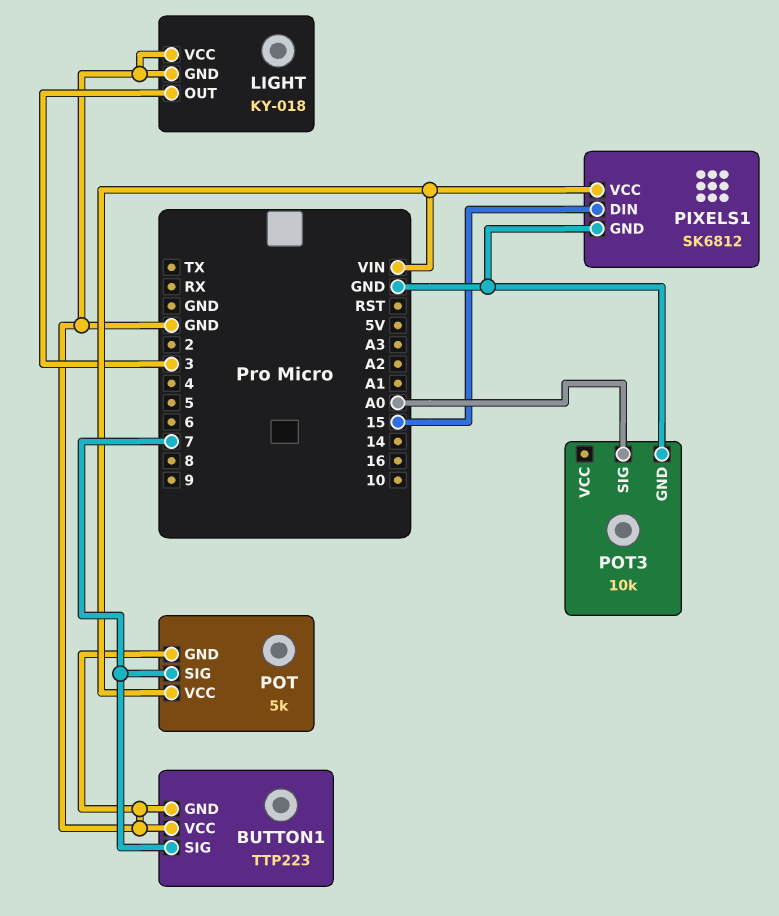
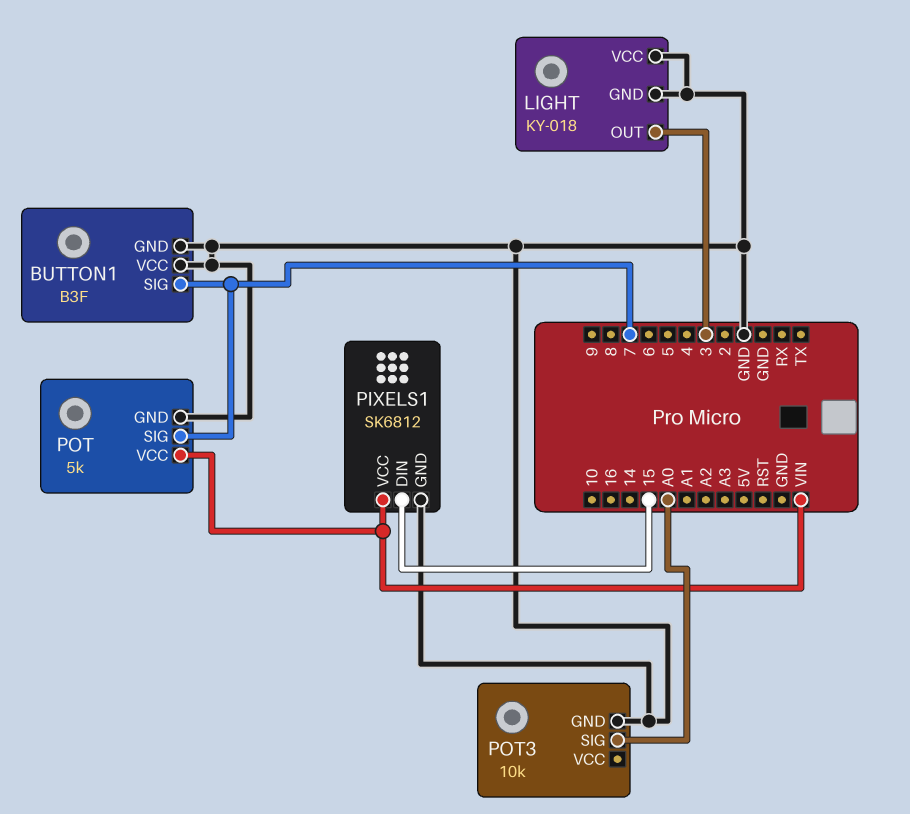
BUTTON1: TTP223 -> B3F

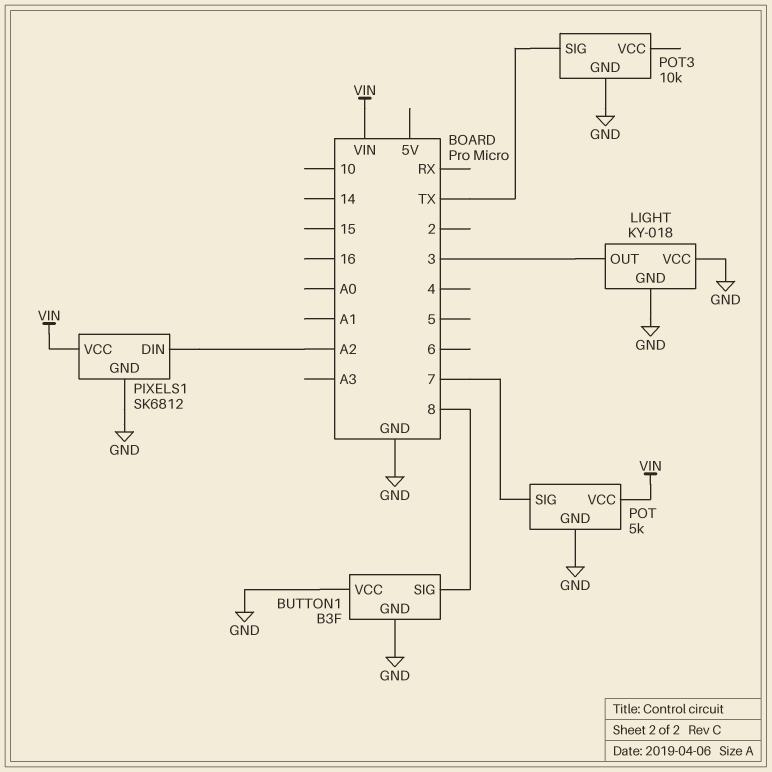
BUTTON1 pin SIG: 7 -> 8
PIXELS1 pin DIN: 15 -> A2
POT3 pin SIG: A0 -> TX

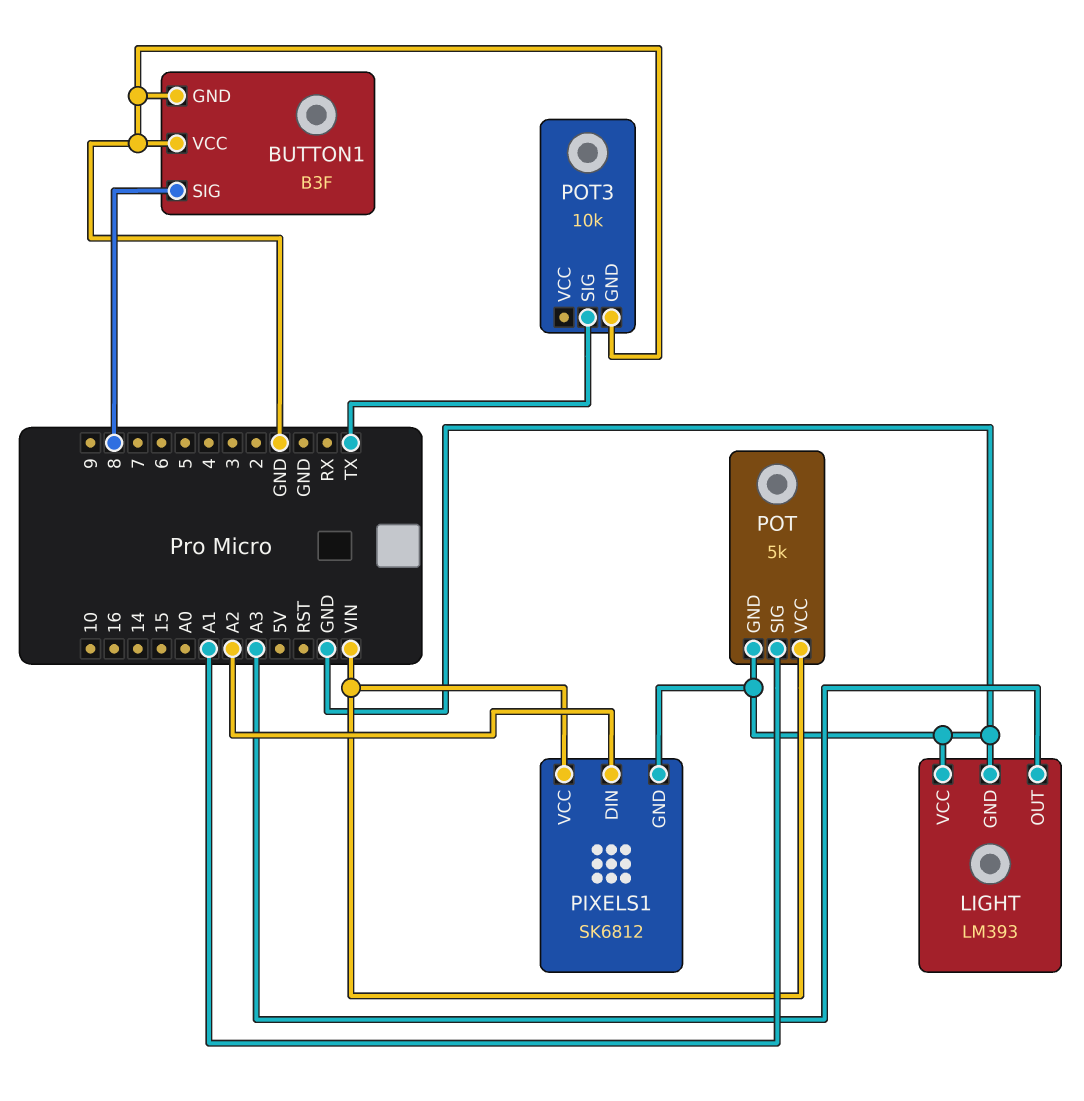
LIGHT: KY-018 -> LM393
LIGHT pin OUT: 3 -> A3
POT pin SIG: 7 -> A1

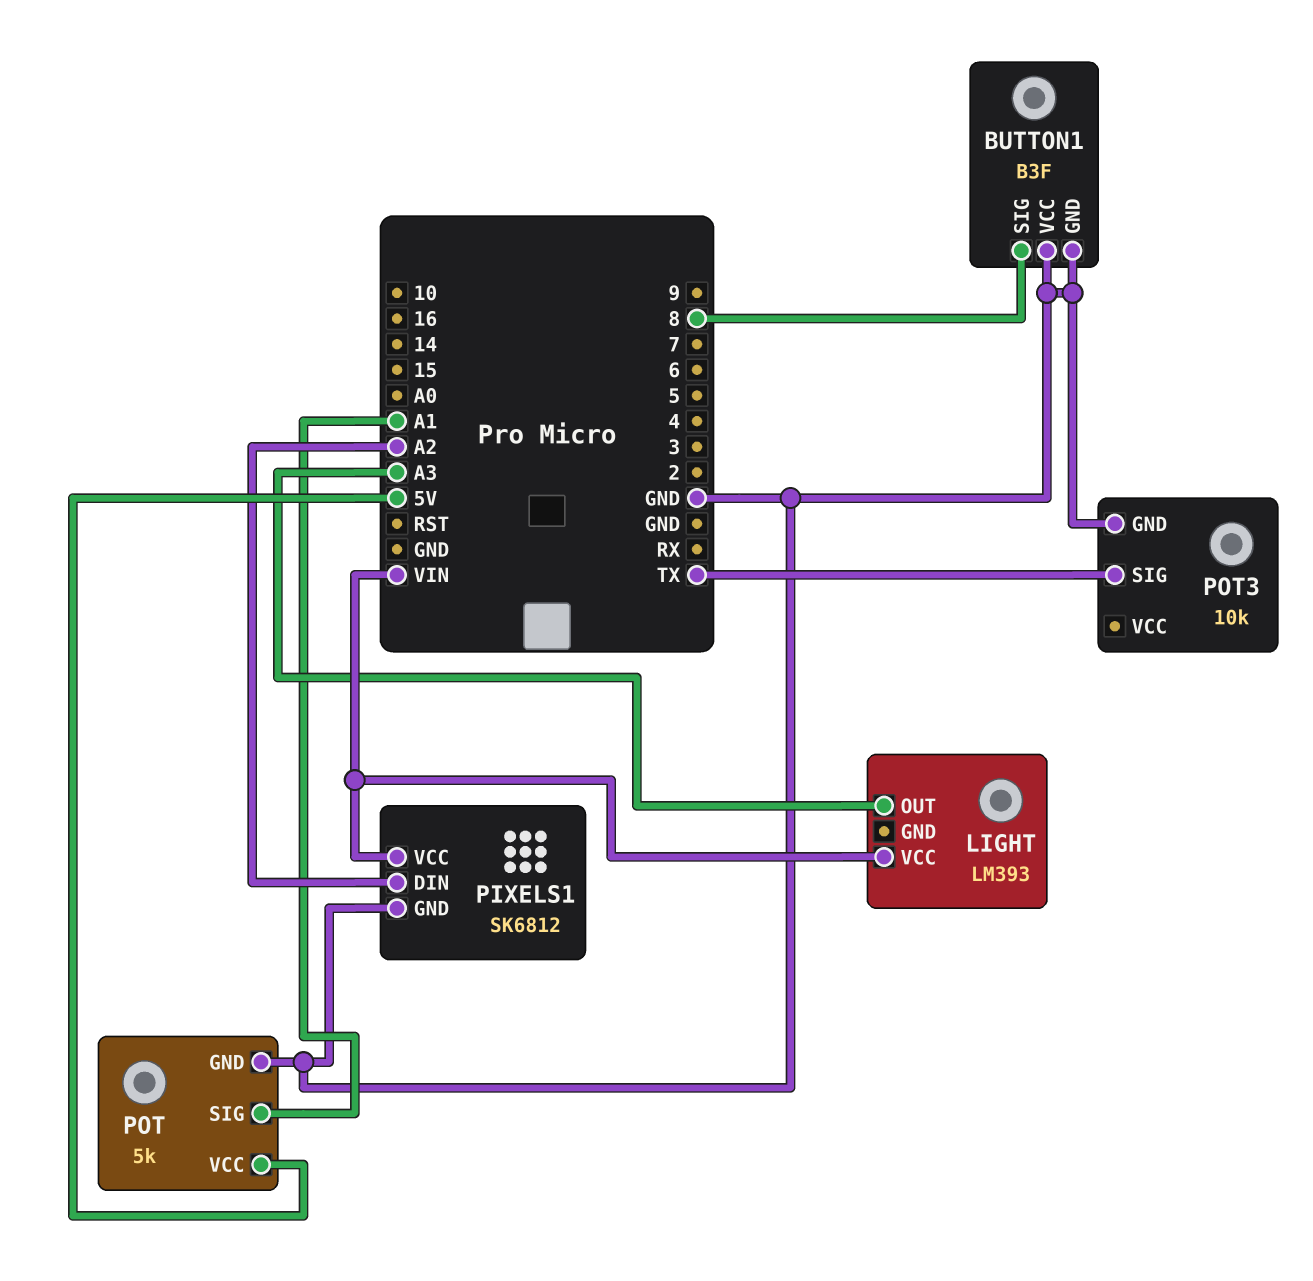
LIGHT pin GND: GND -> none
LIGHT pin VCC: GND -> VIN
POT pin VCC: VIN -> 5V

